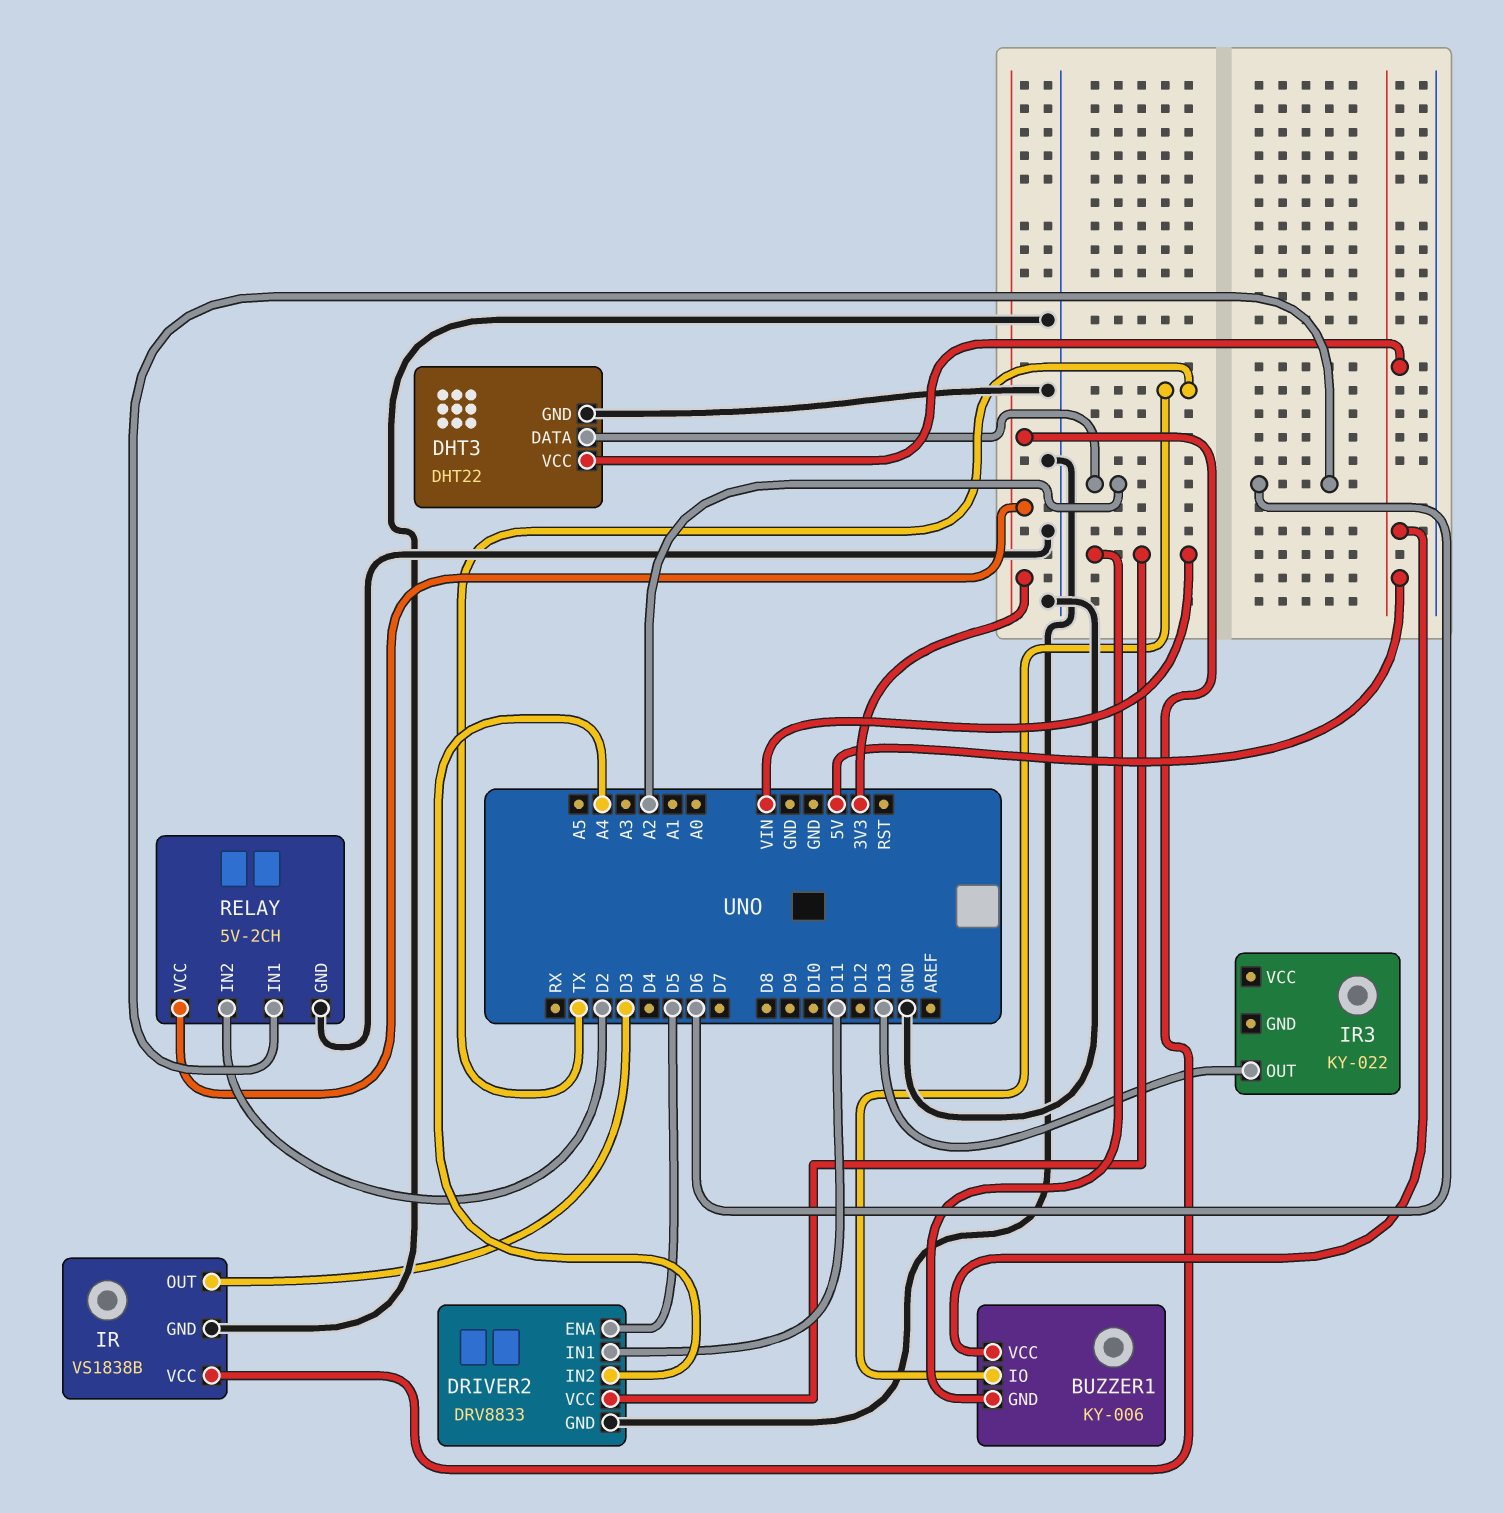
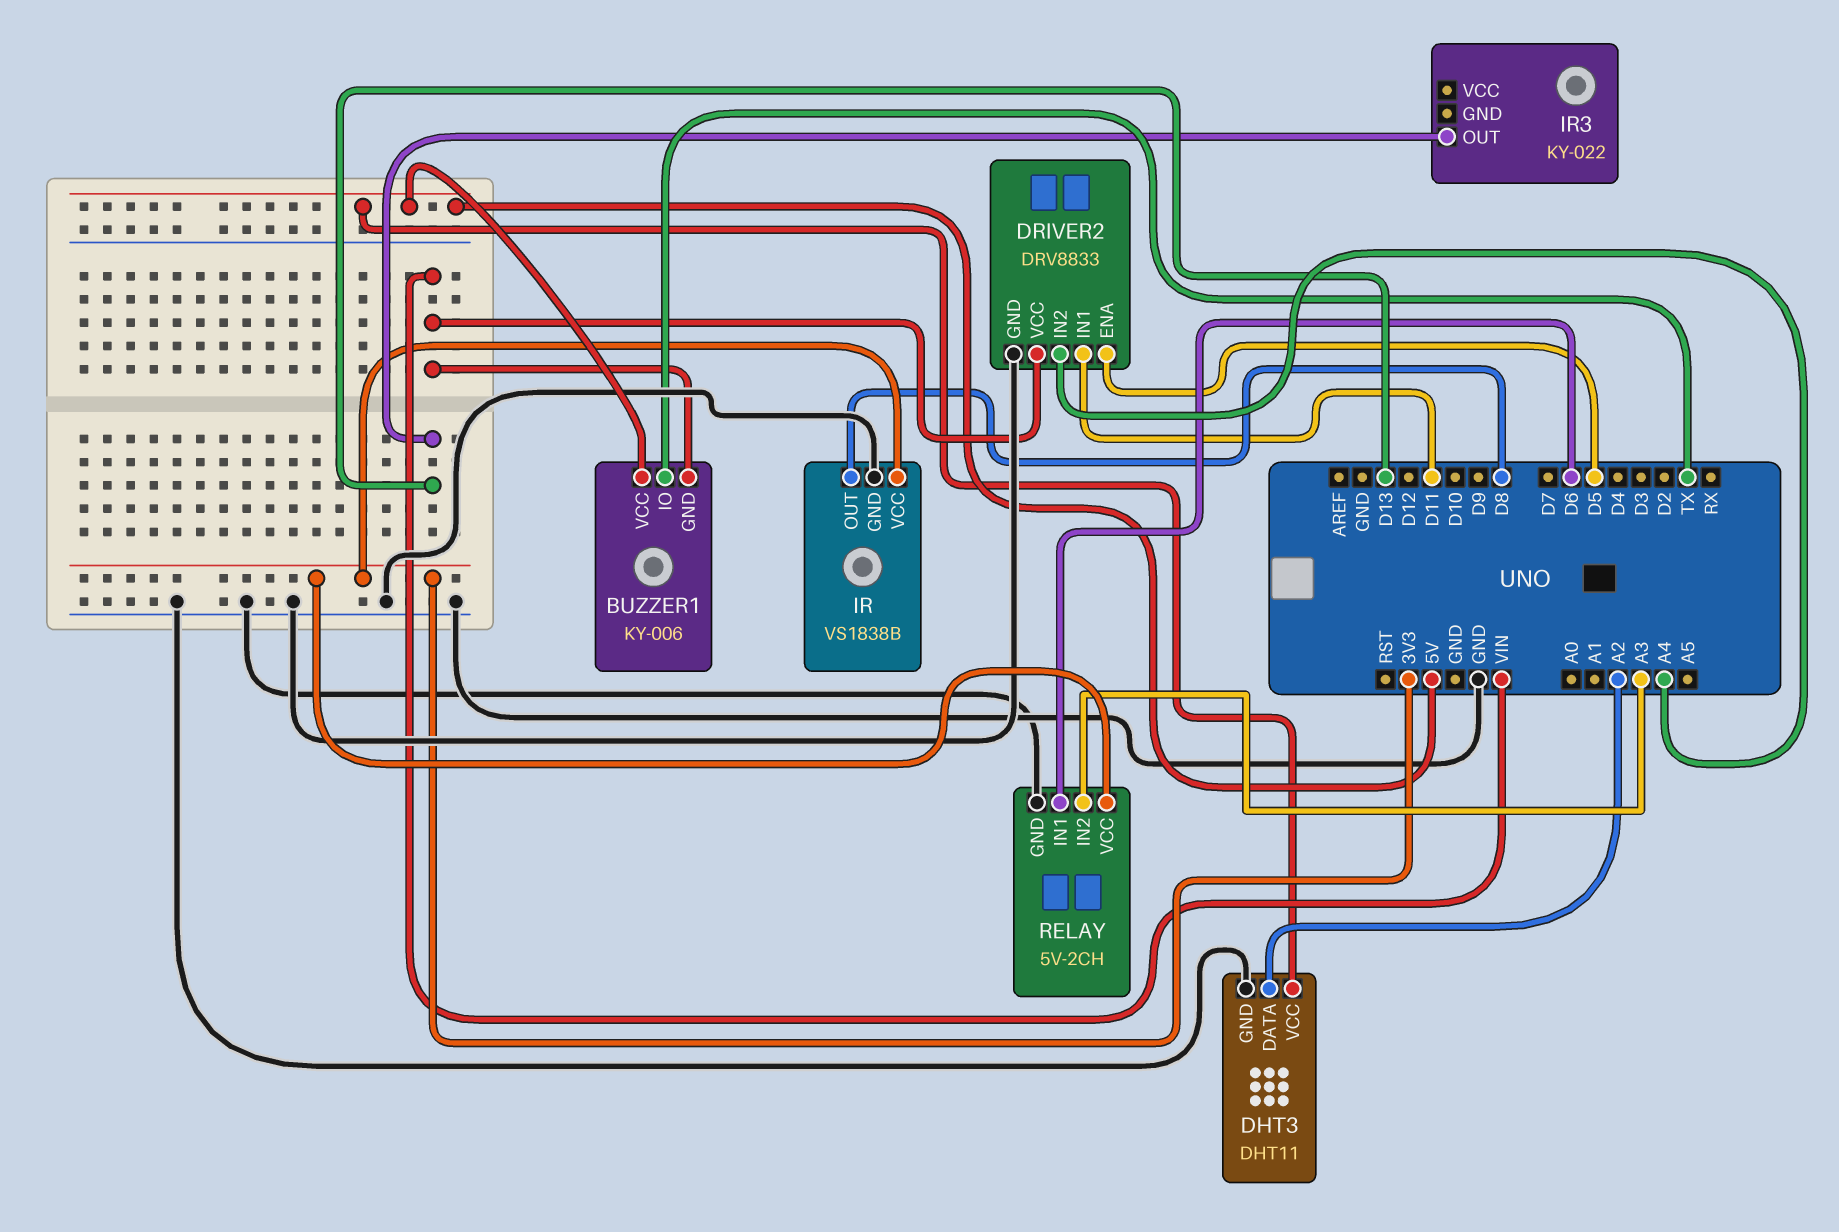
DHT3: DHT22 -> DHT11
IR pin OUT: D3 -> D8
RELAY pin IN2: D2 -> A3

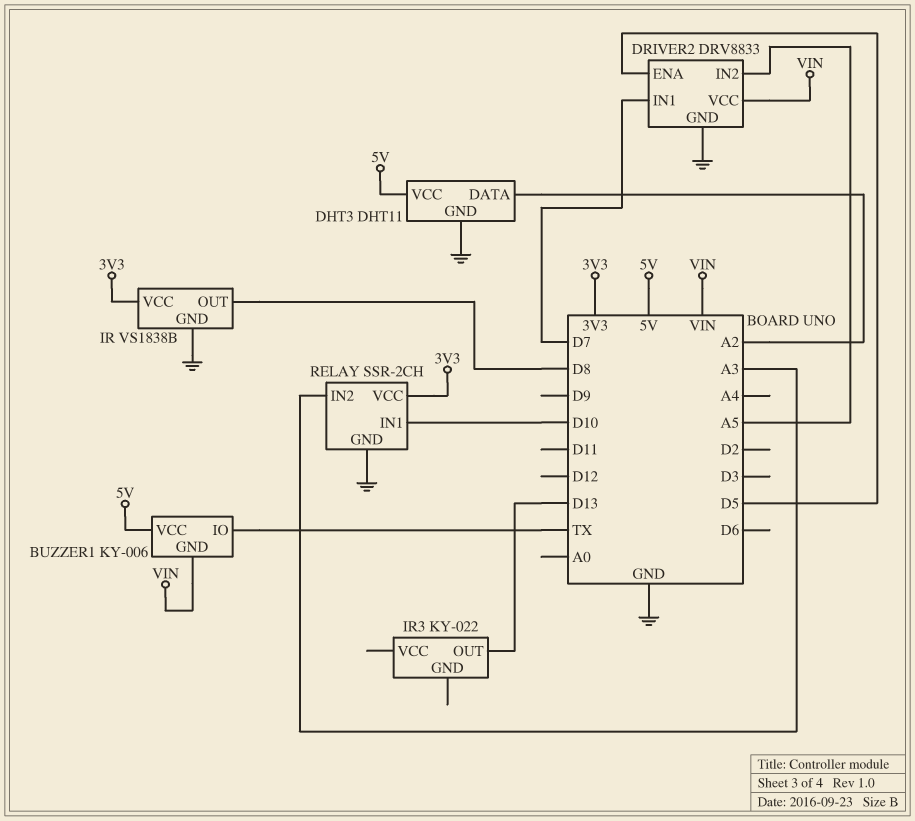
DRIVER2 pin IN1: D11 -> D7
DRIVER2 pin IN2: A4 -> A5
RELAY: 5V-2CH -> SSR-2CH
RELAY pin IN1: D6 -> D10

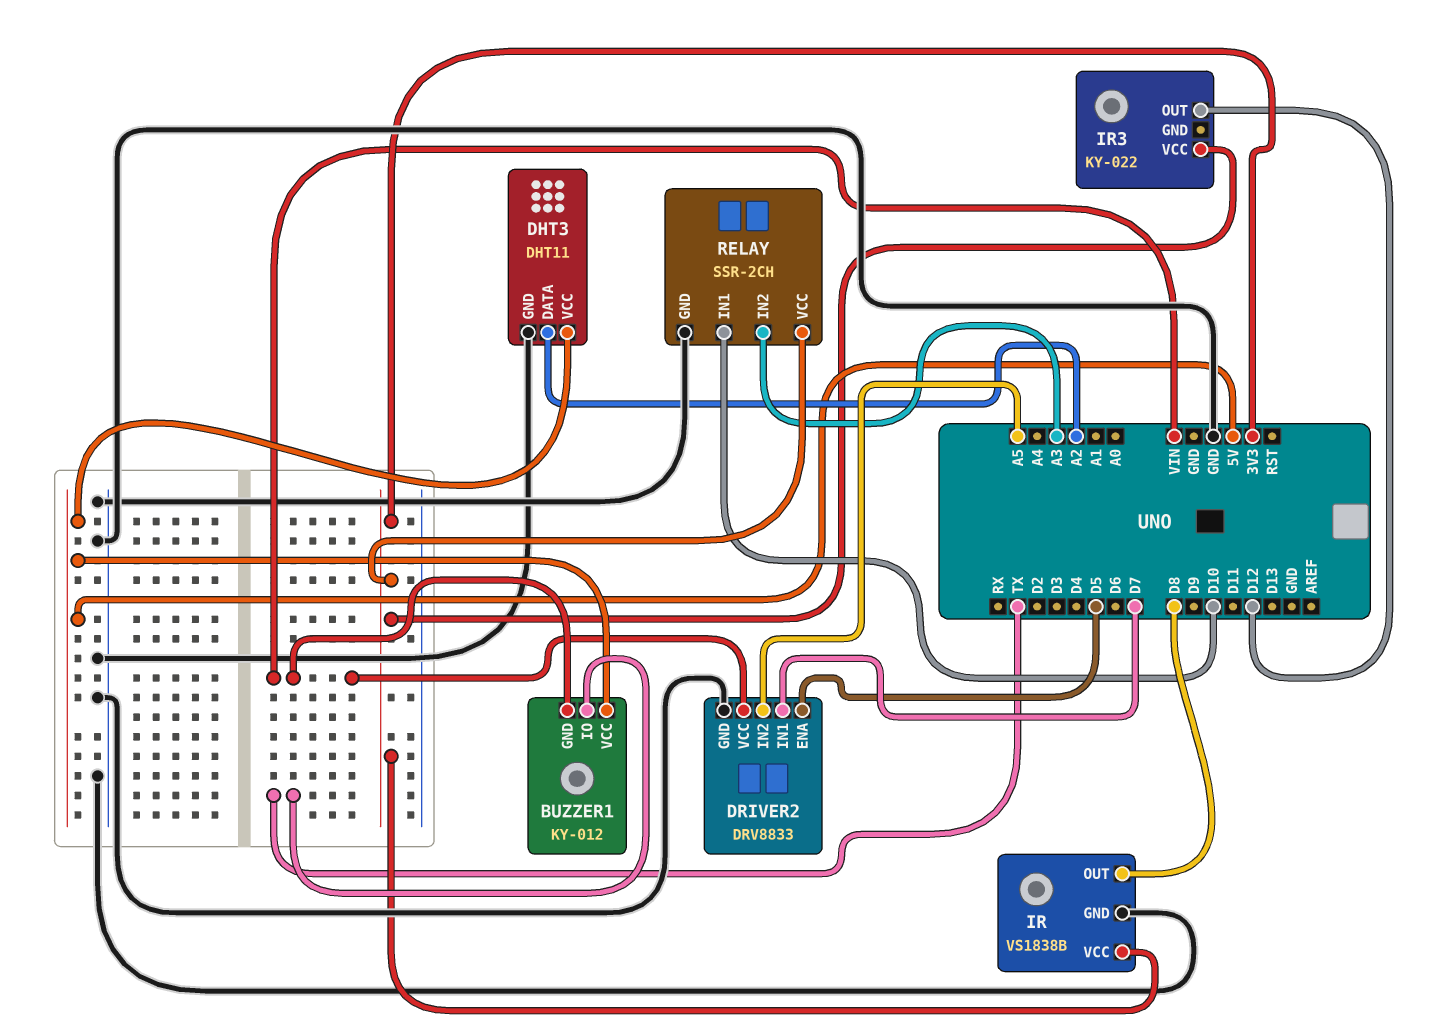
BUZZER1: KY-006 -> KY-012
IR3 pin OUT: D13 -> D12
IR3 pin VCC: none -> 3V3

